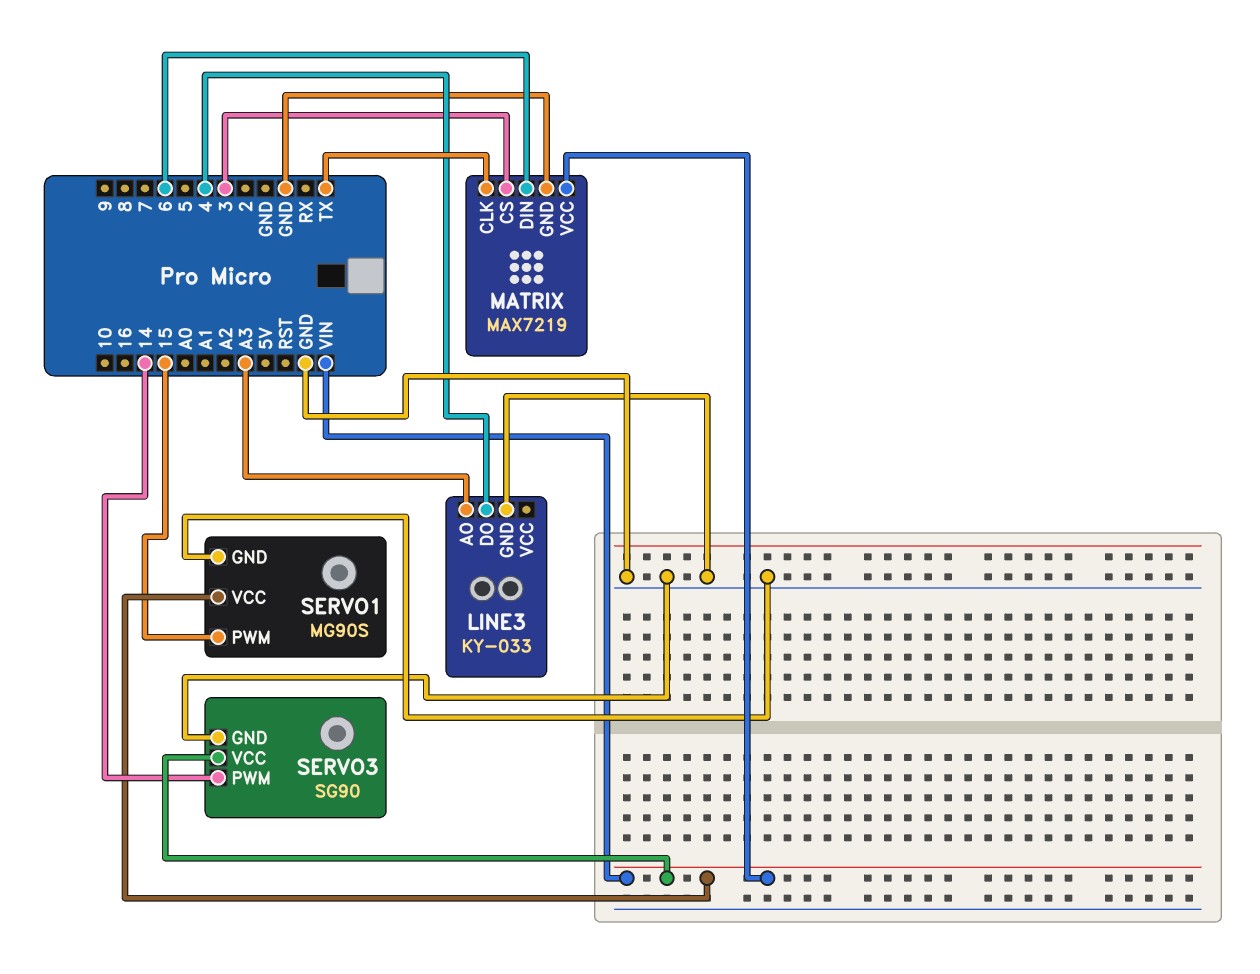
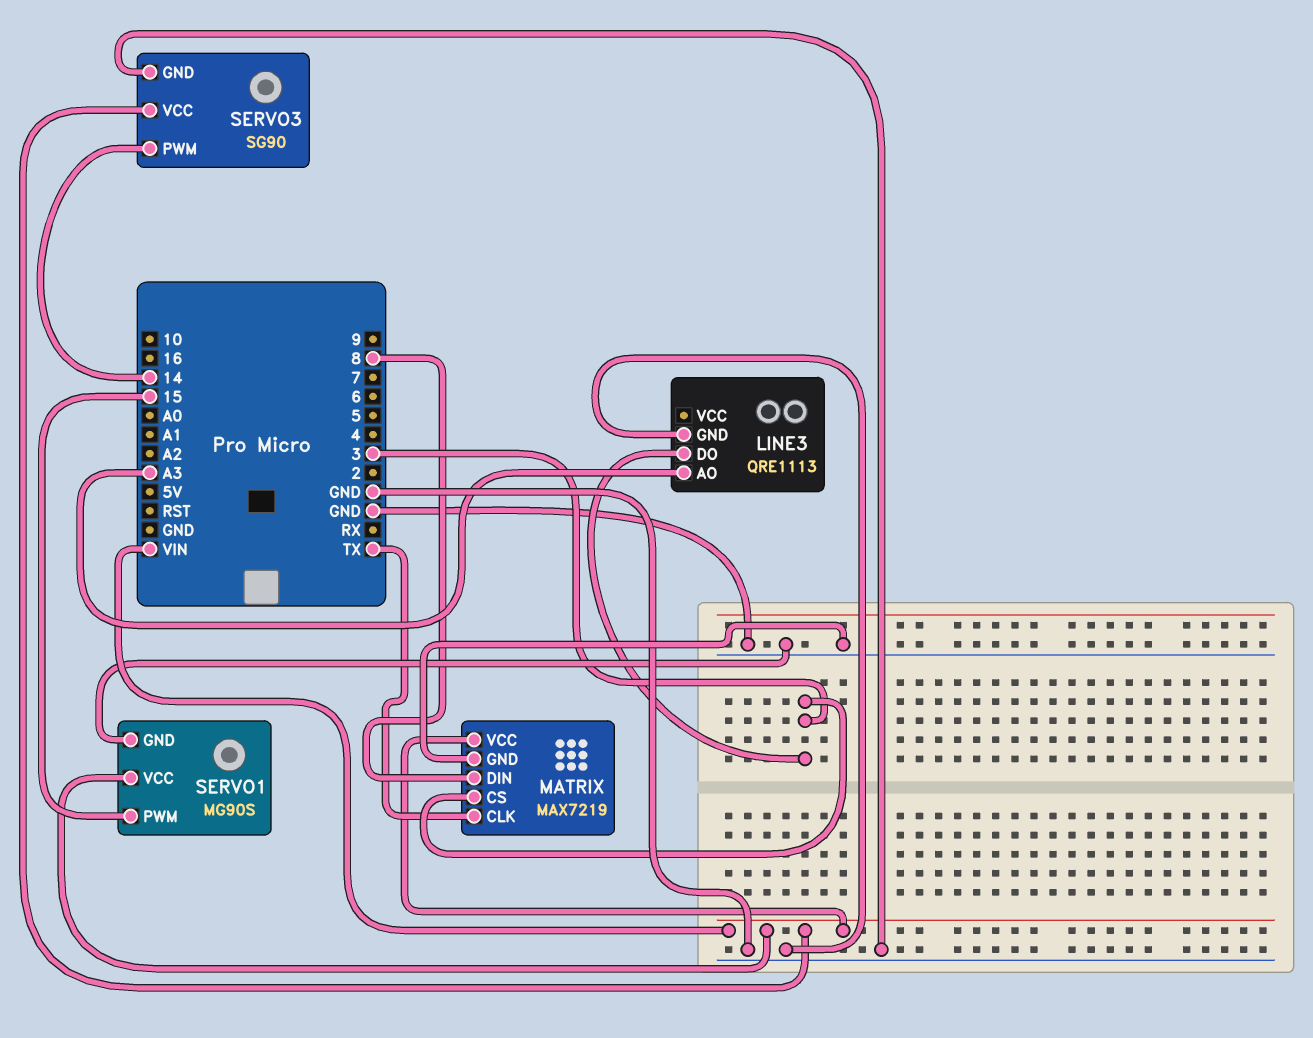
LINE3: KY-033 -> QRE1113
LINE3 pin DO: 4 -> 3
MATRIX pin DIN: 6 -> 8

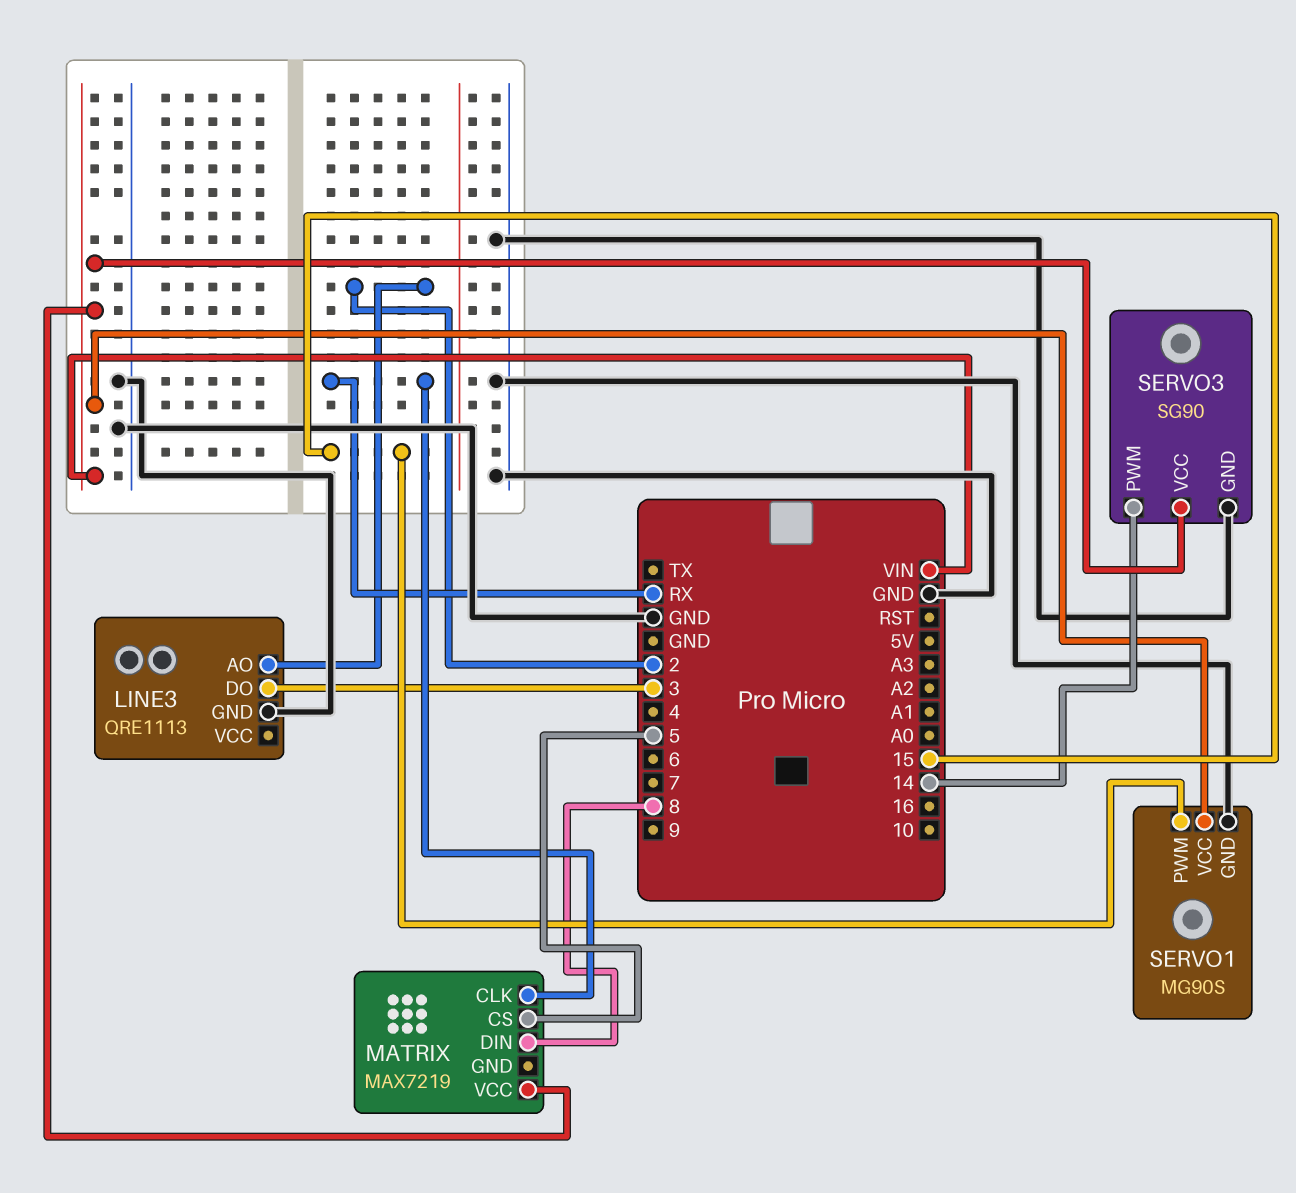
LINE3 pin AO: A3 -> 2
MATRIX pin CLK: TX -> RX
MATRIX pin CS: 3 -> 5
MATRIX pin GND: GND -> none

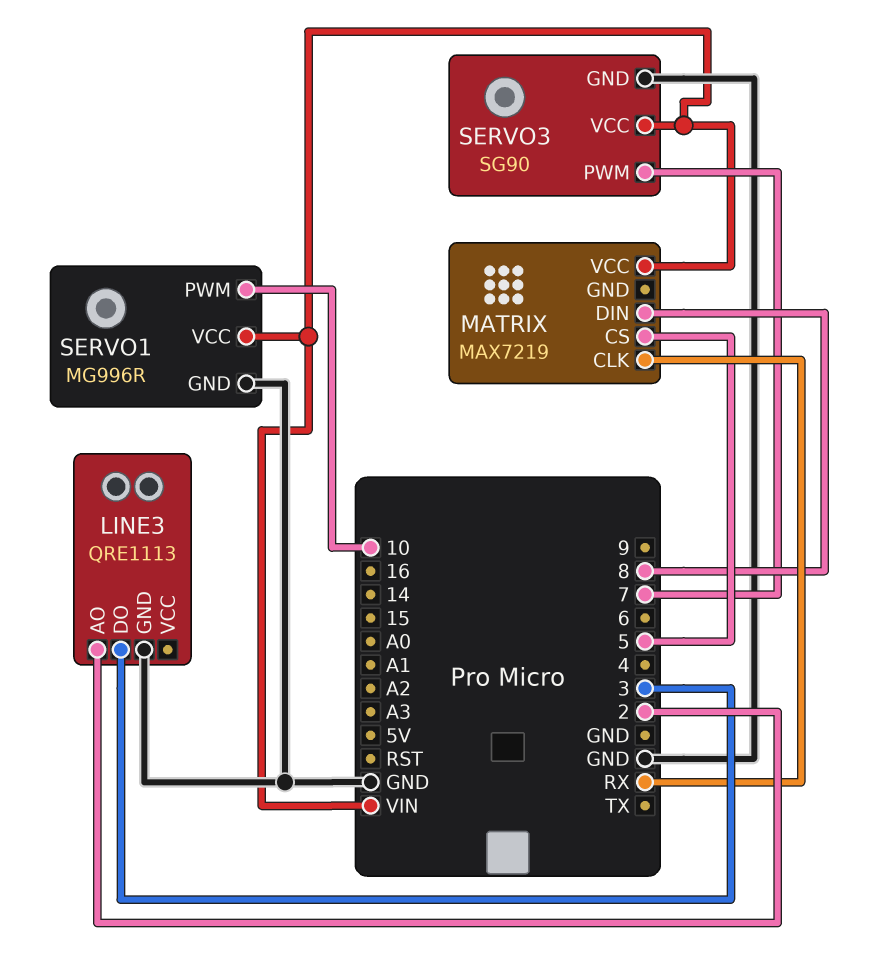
SERVO1: MG90S -> MG996R
SERVO1 pin PWM: 15 -> 10
SERVO3 pin PWM: 14 -> 7

